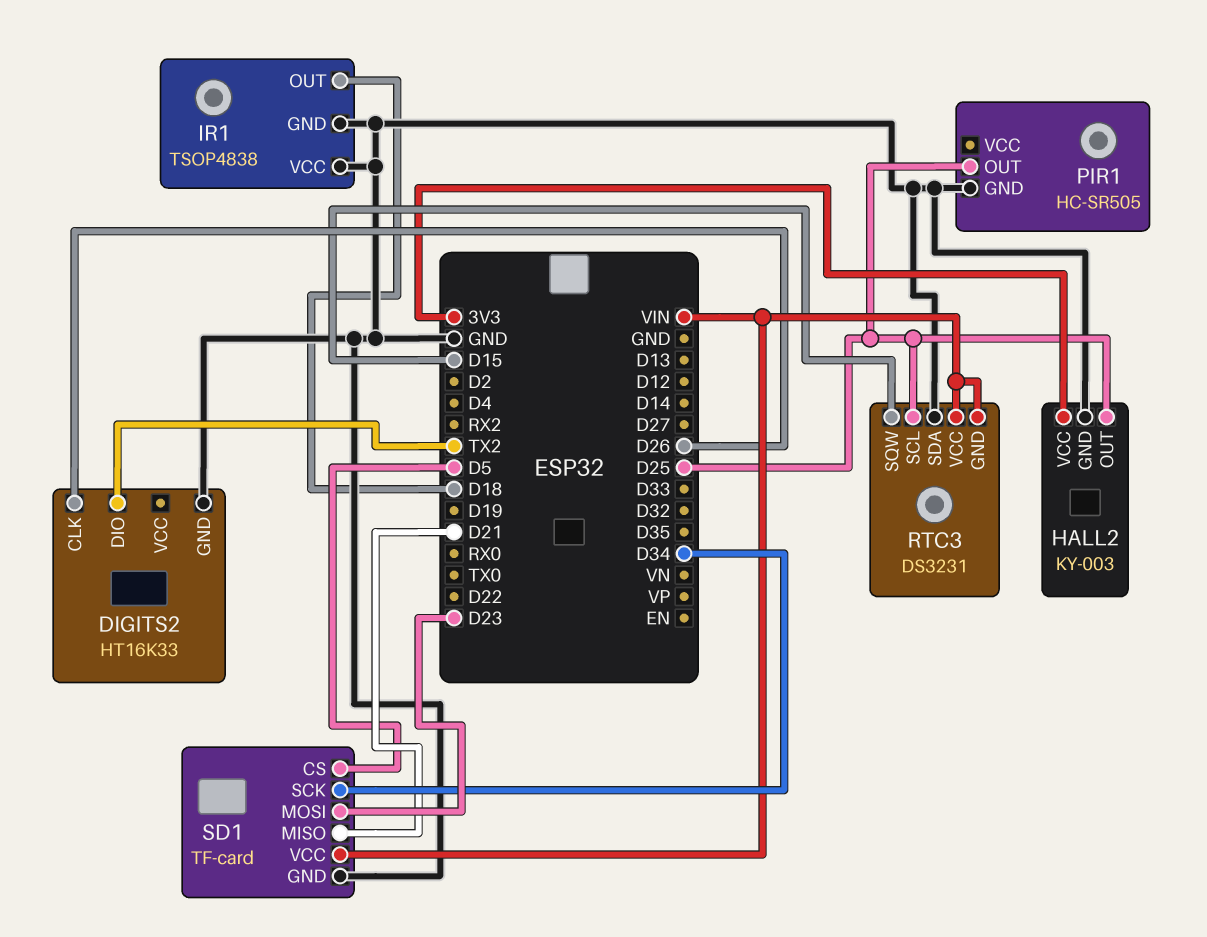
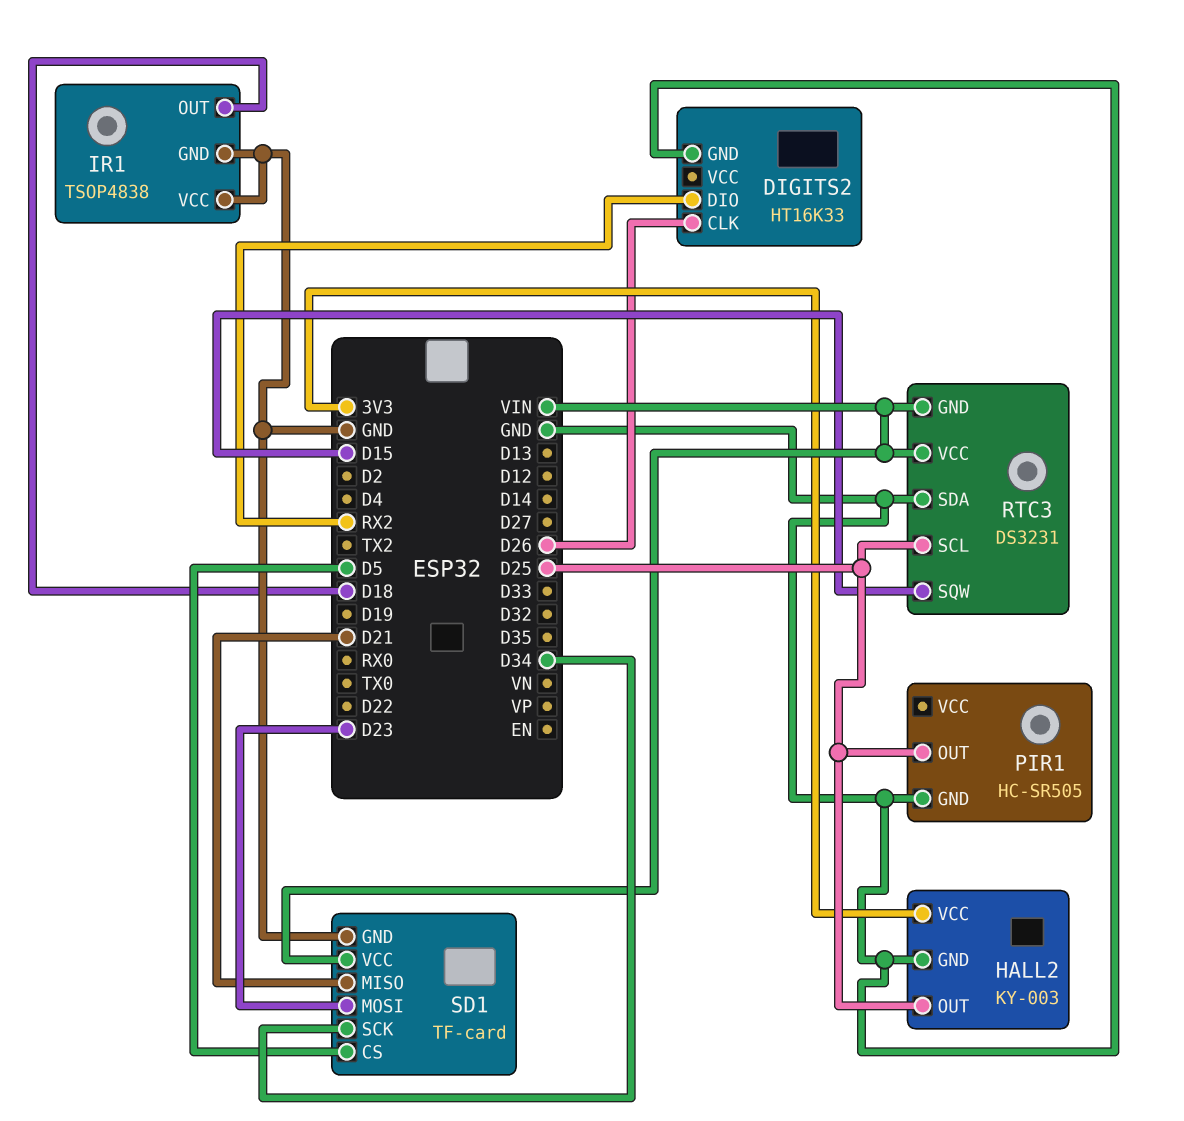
DIGITS2 pin DIO: TX2 -> RX2

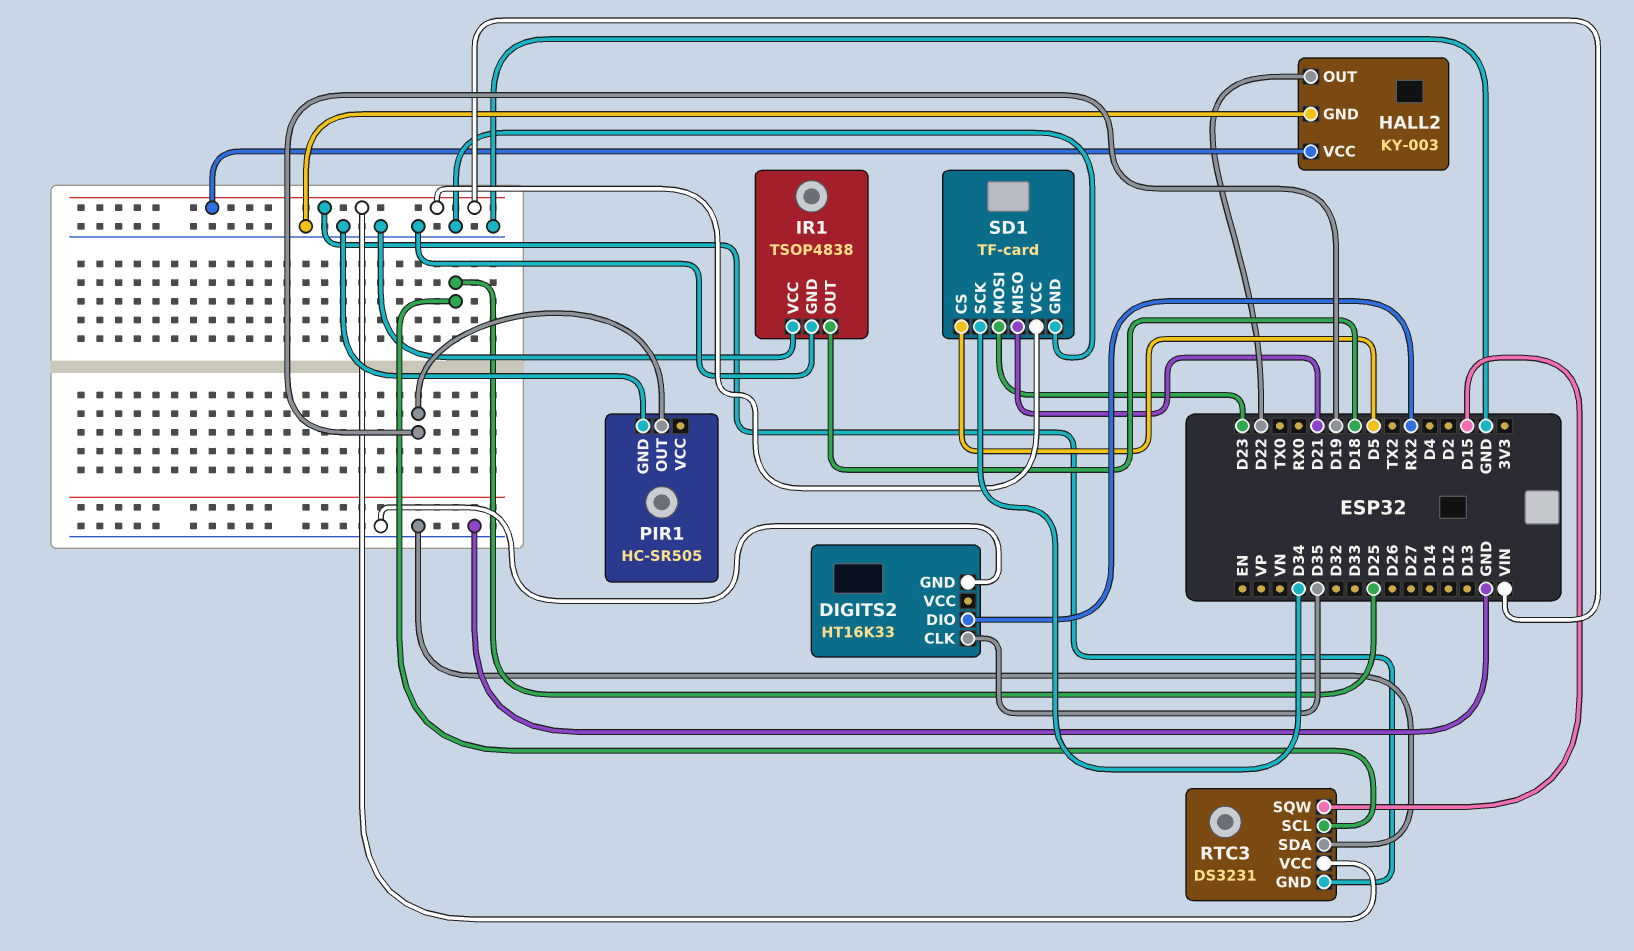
DIGITS2 pin CLK: D26 -> D35
HALL2 pin OUT: D25 -> D22
HALL2 pin VCC: 3V3 -> VIN
PIR1 pin OUT: D25 -> D19

